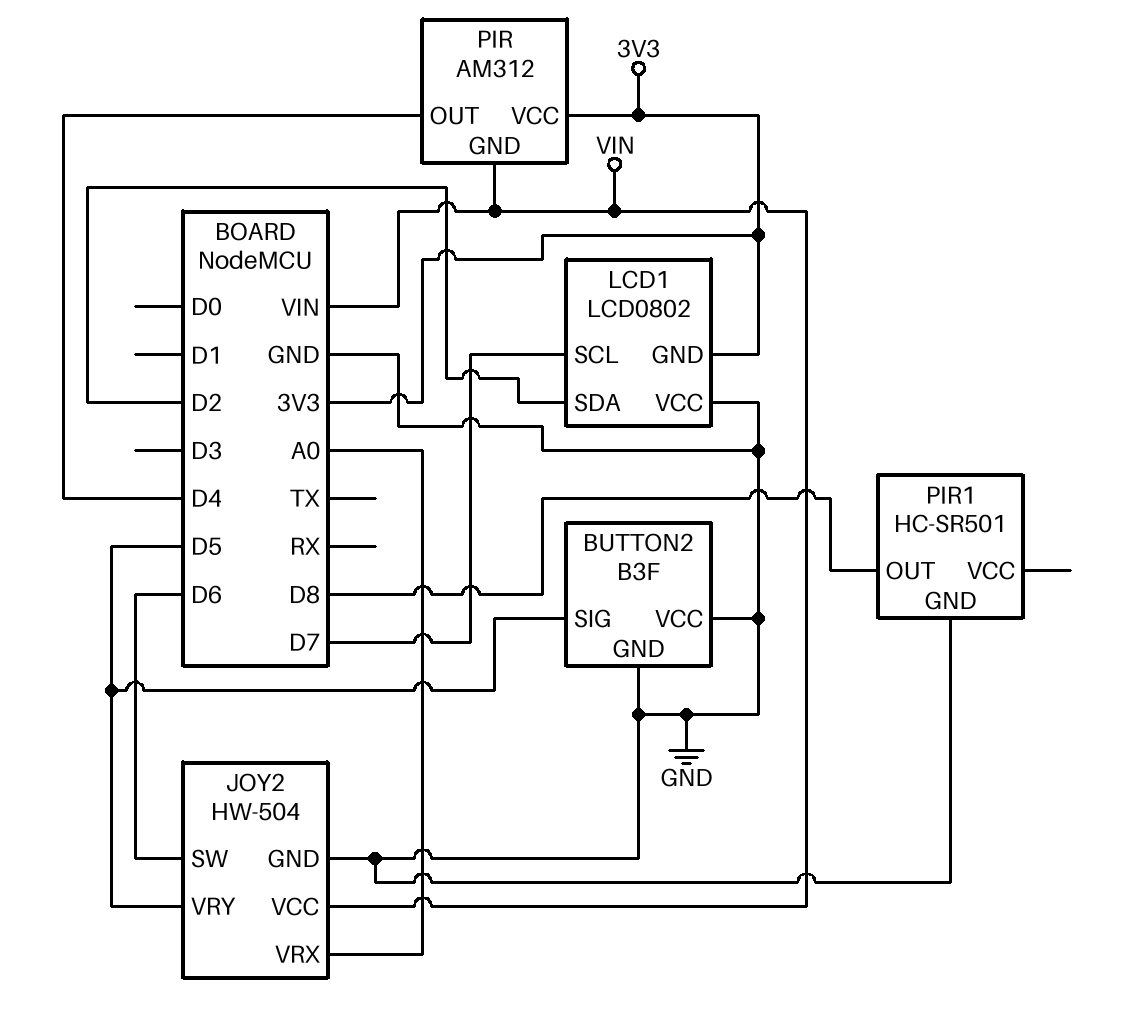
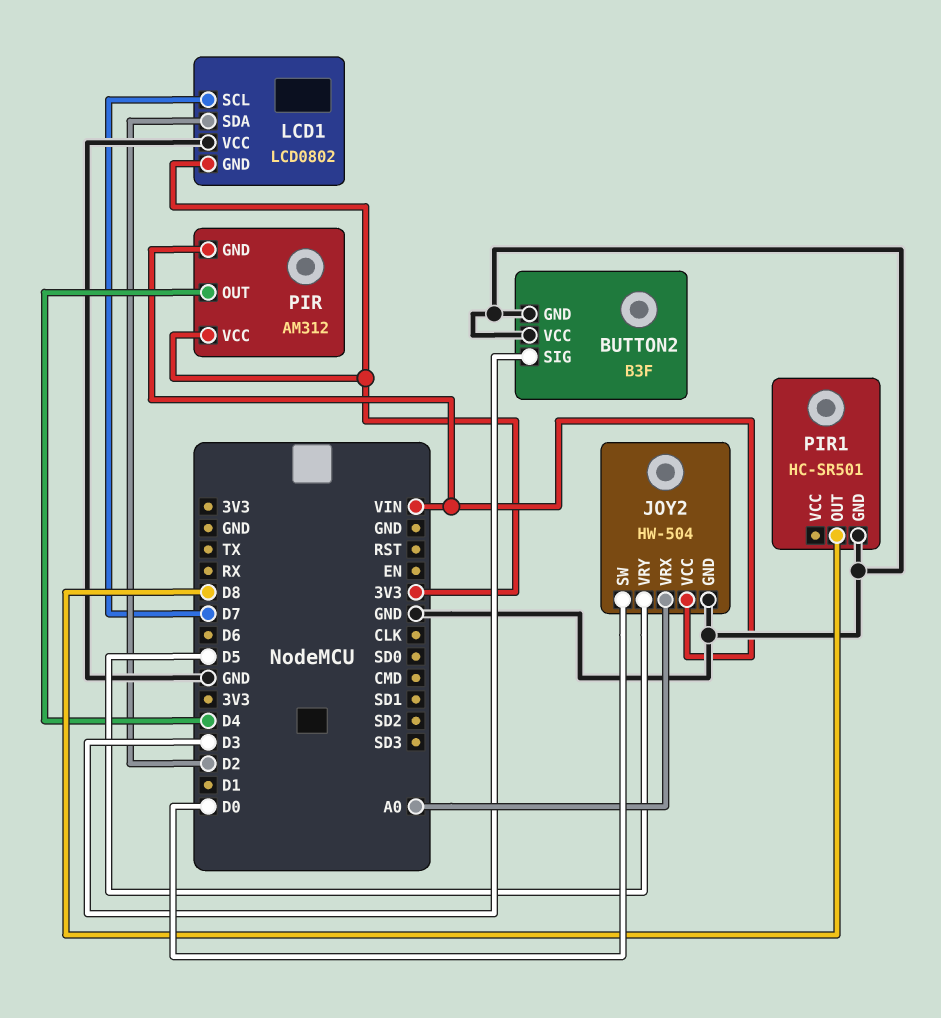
BUTTON2 pin SIG: D5 -> D3
JOY2 pin SW: D6 -> D0

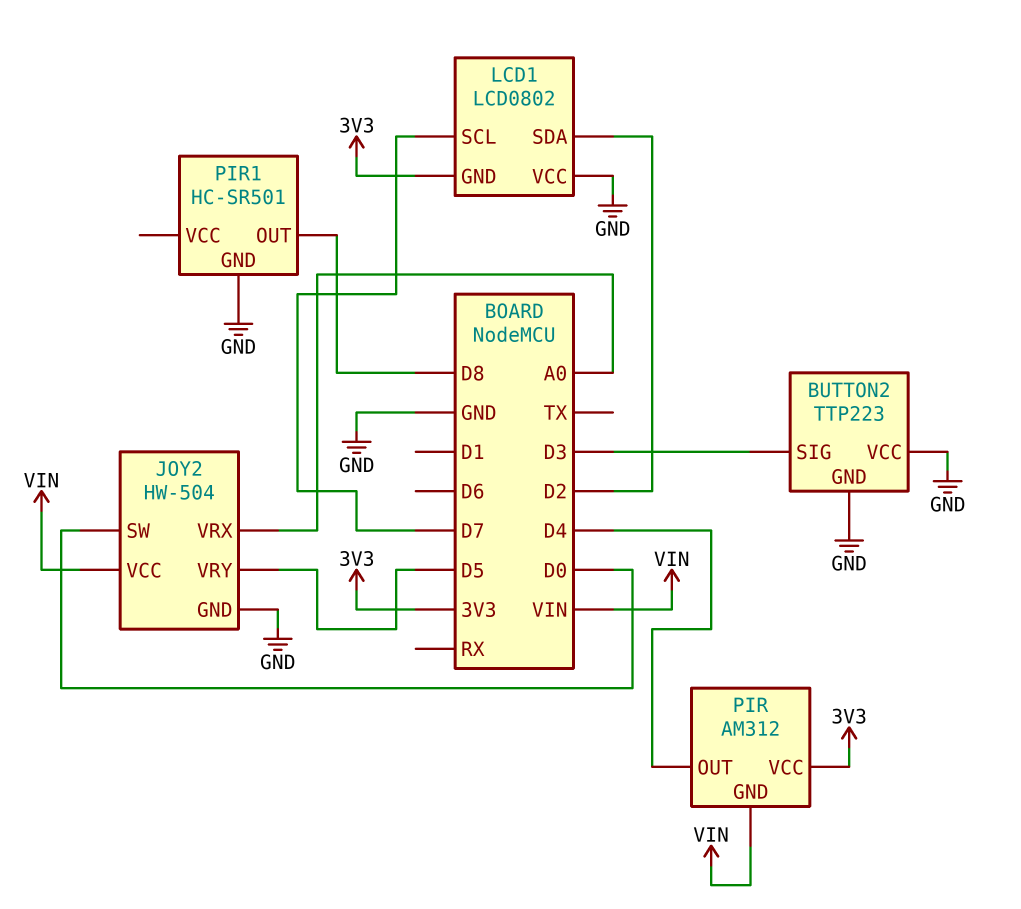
BUTTON2: B3F -> TTP223

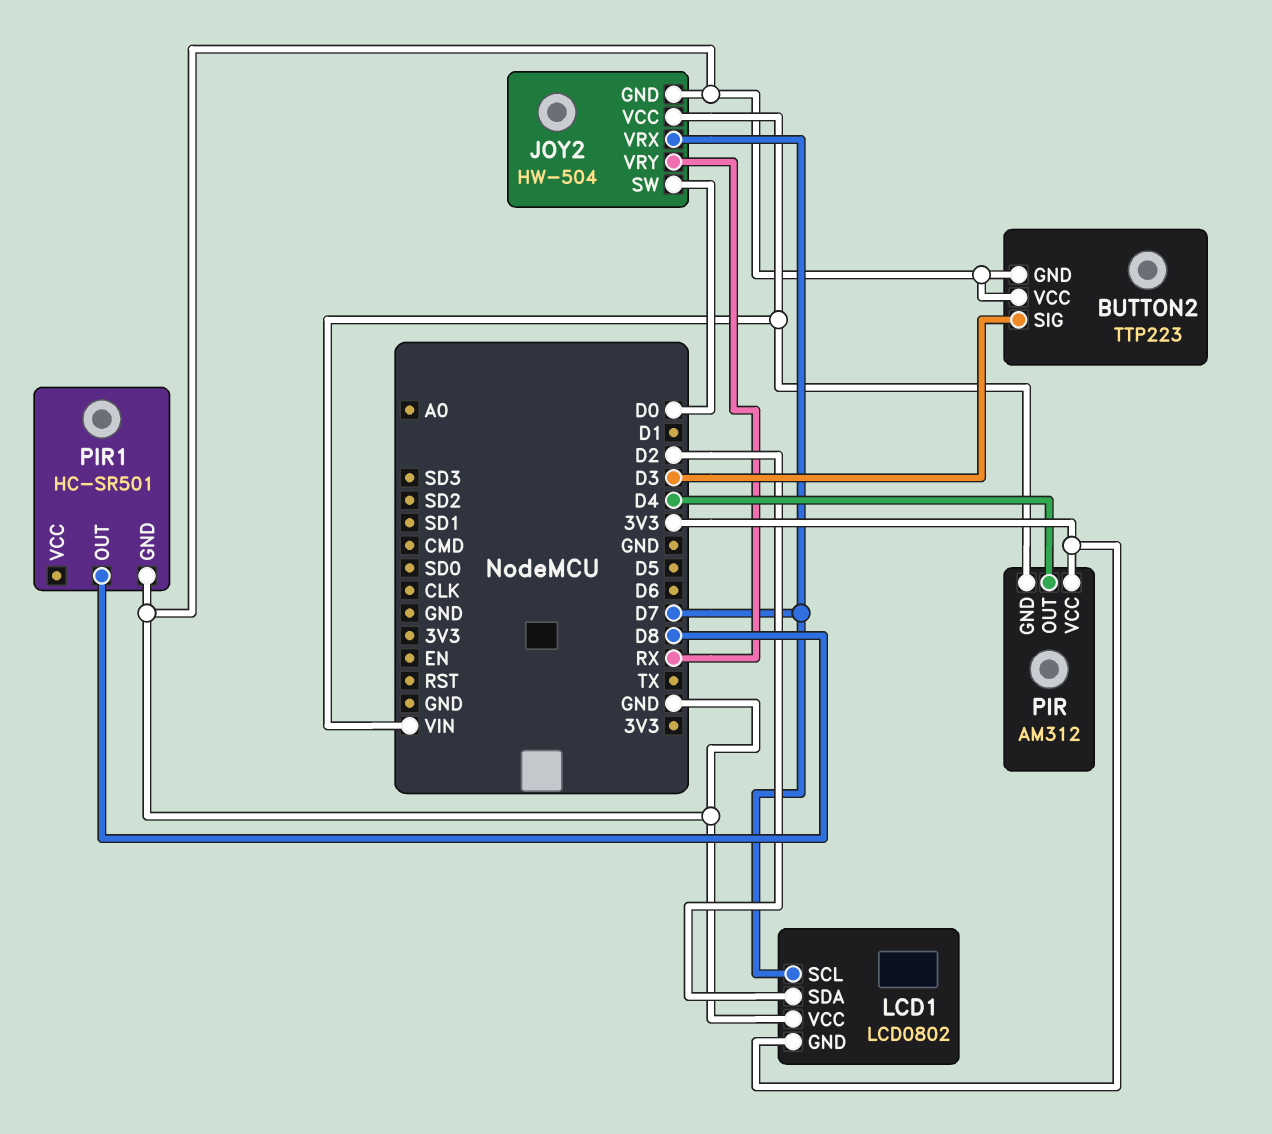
JOY2 pin VRX: A0 -> D7
JOY2 pin VRY: D5 -> RX

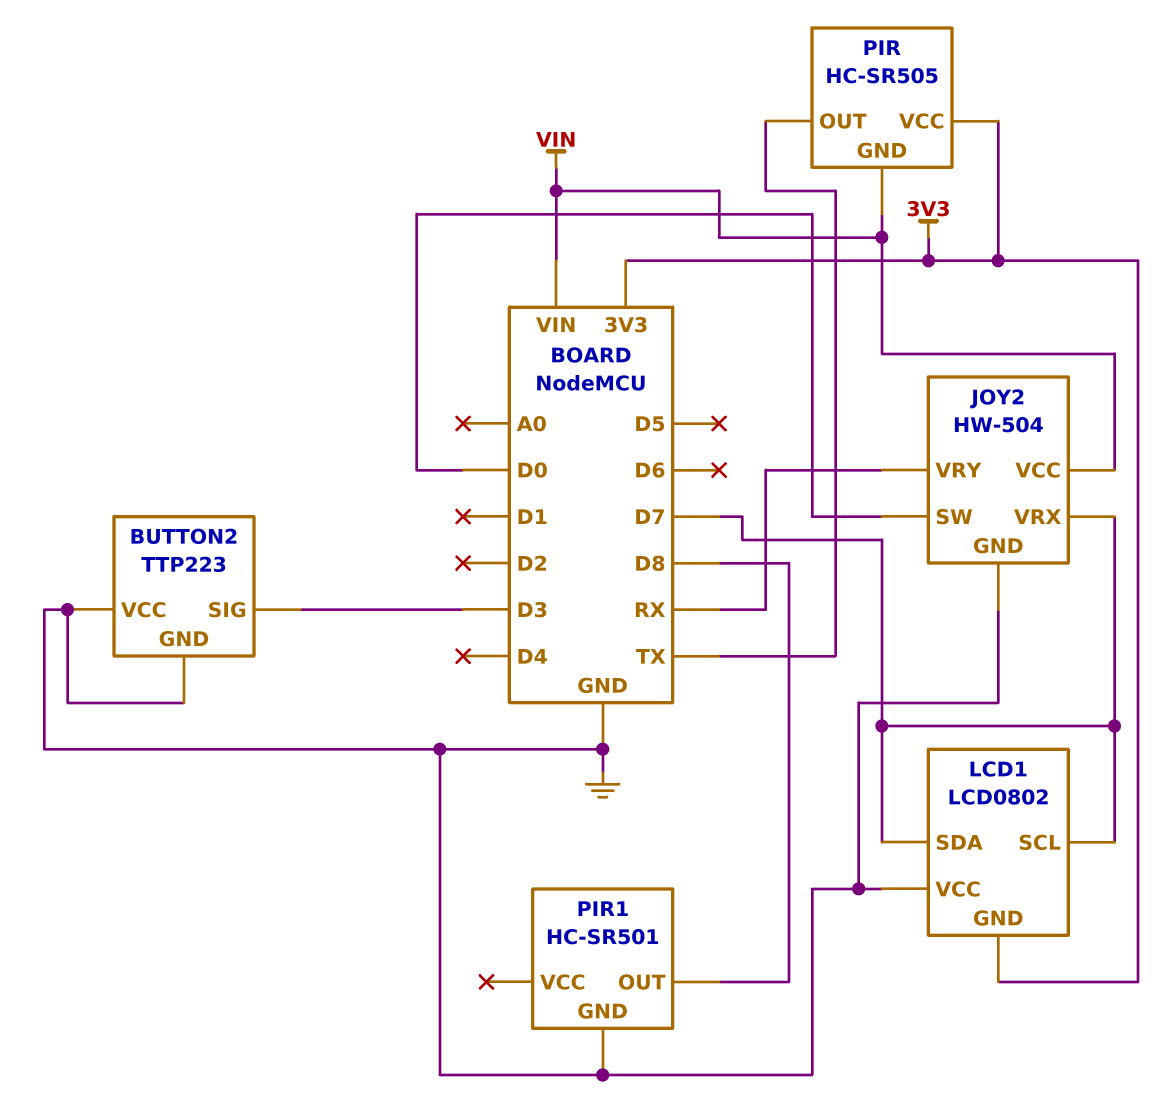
LCD1 pin SDA: D2 -> D7
PIR: AM312 -> HC-SR505
PIR pin OUT: D4 -> TX

